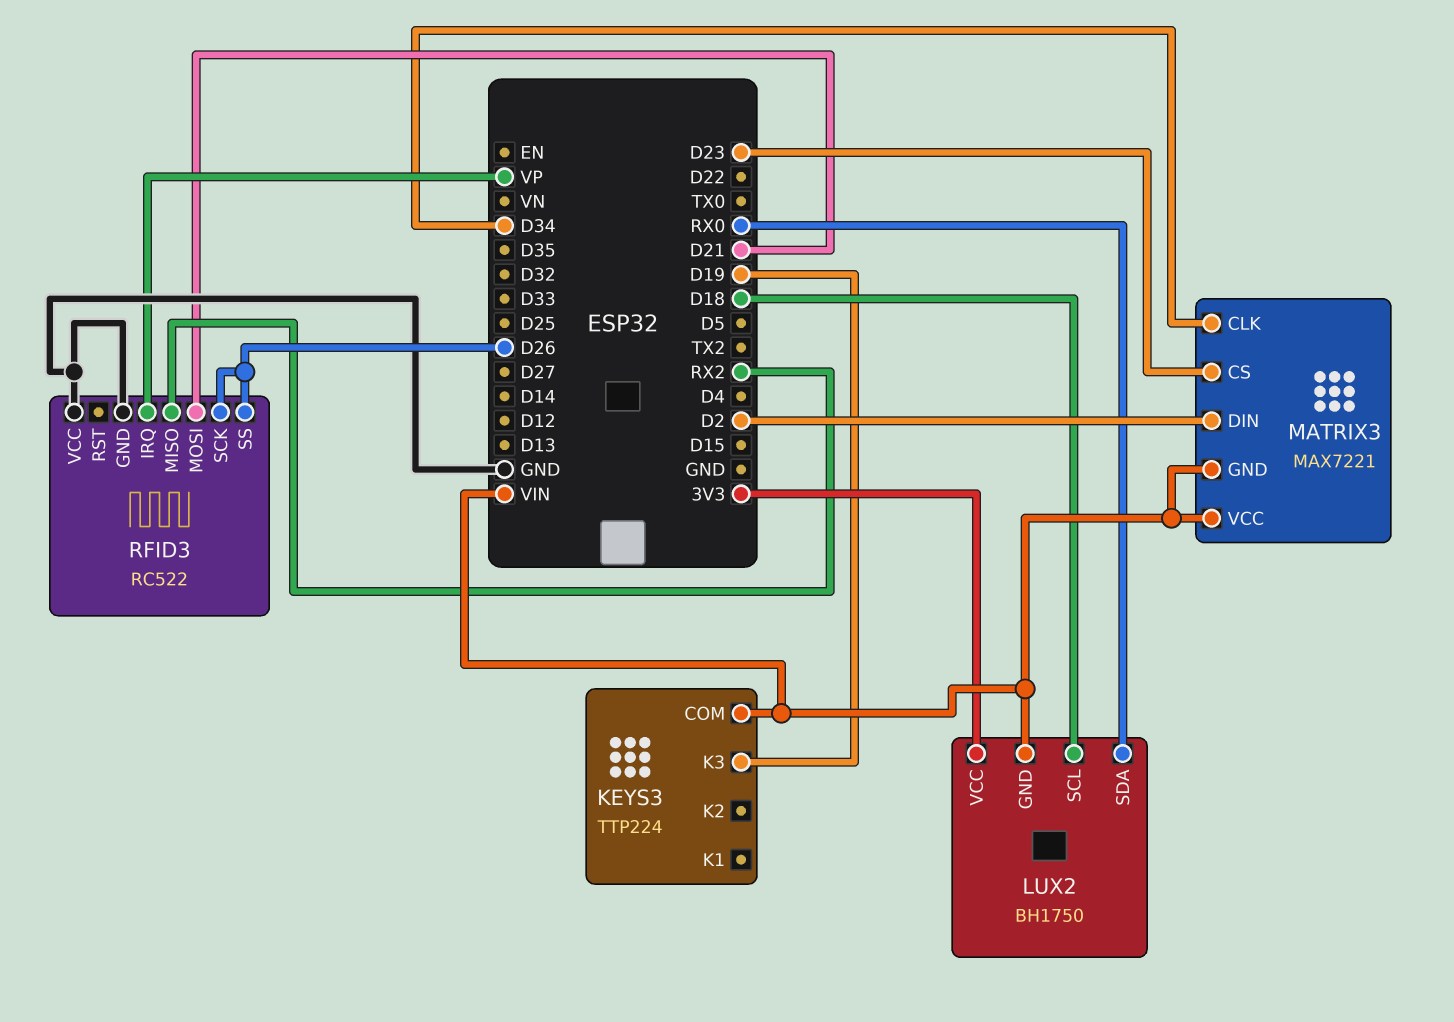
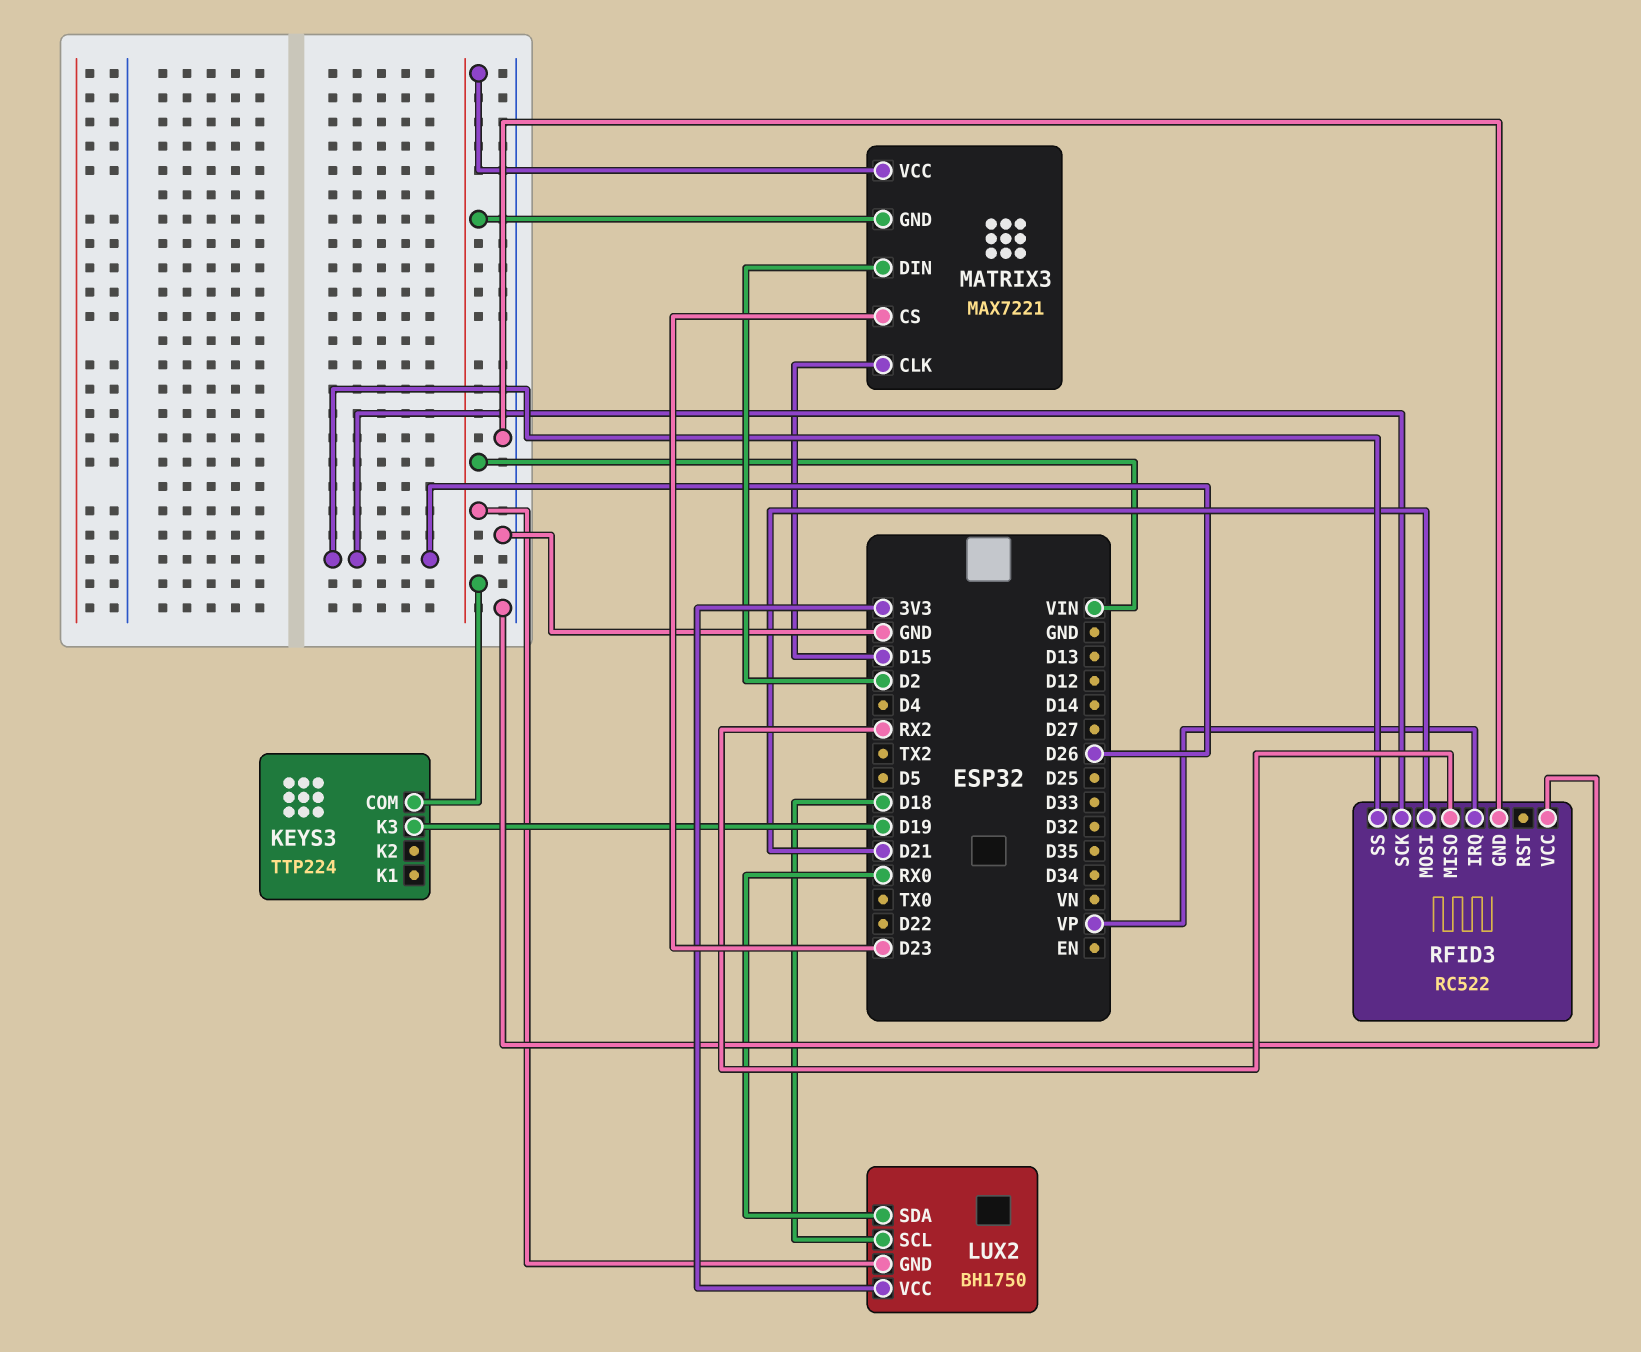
MATRIX3 pin CLK: D34 -> D15

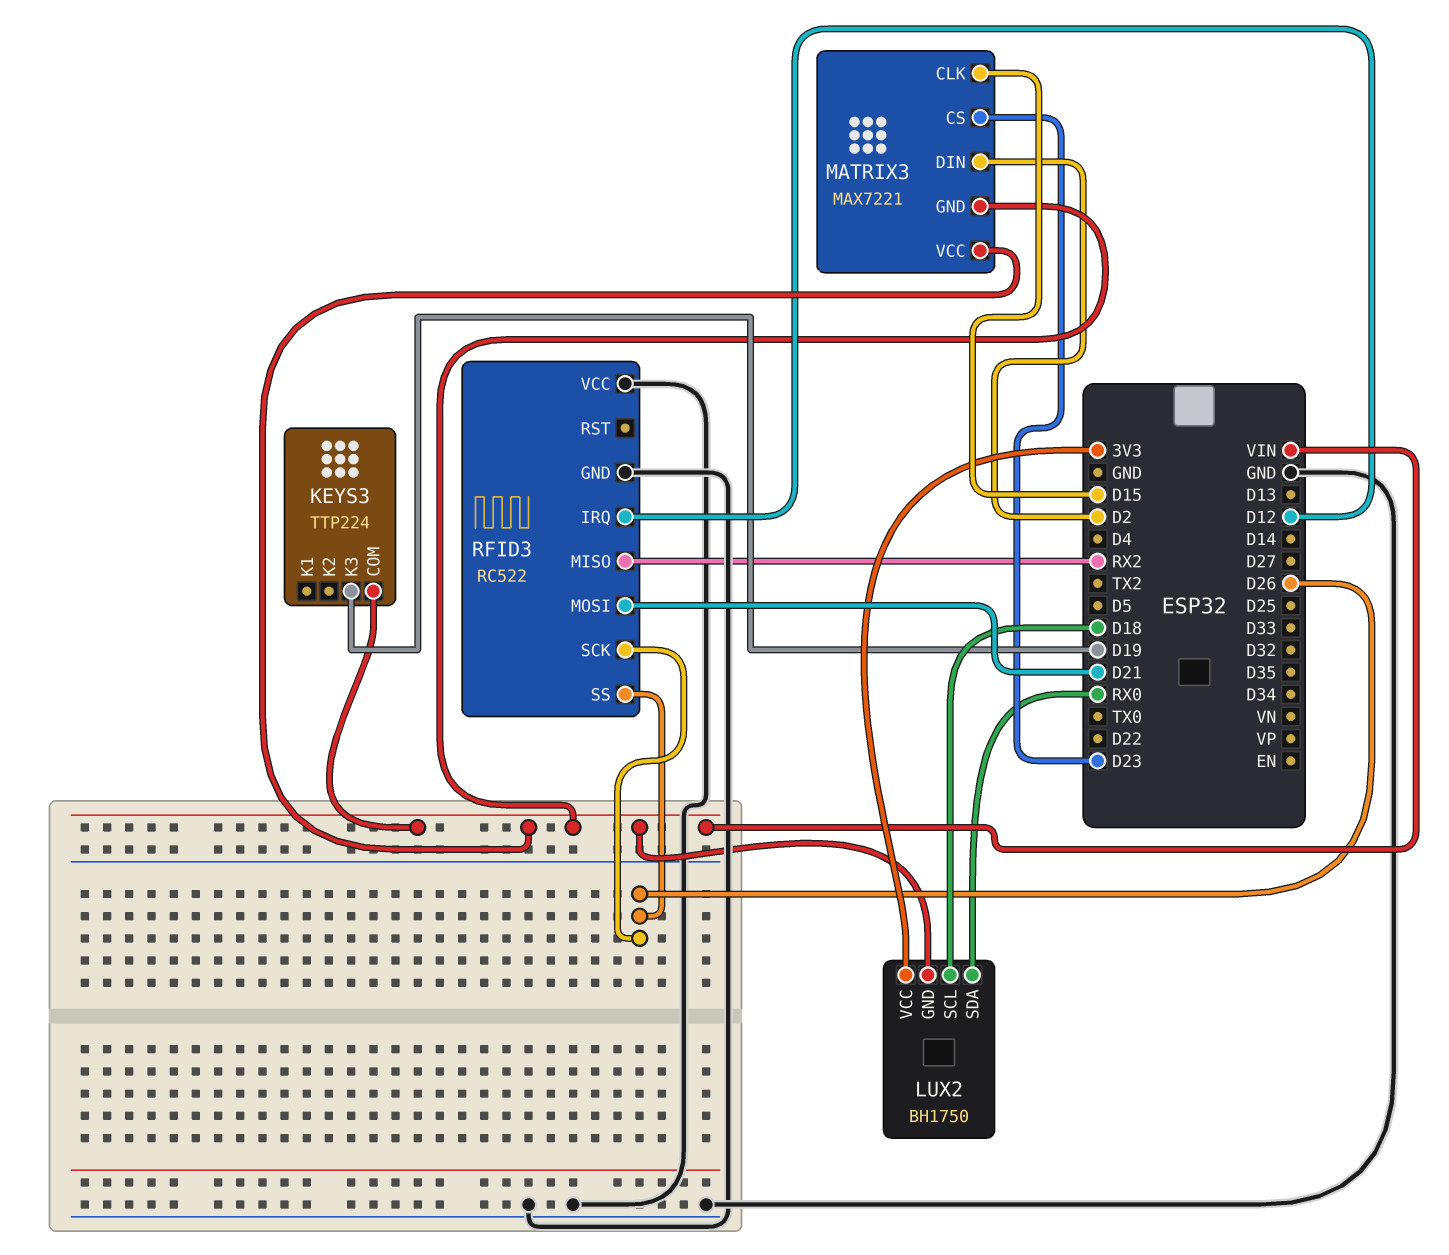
RFID3 pin IRQ: VP -> D12

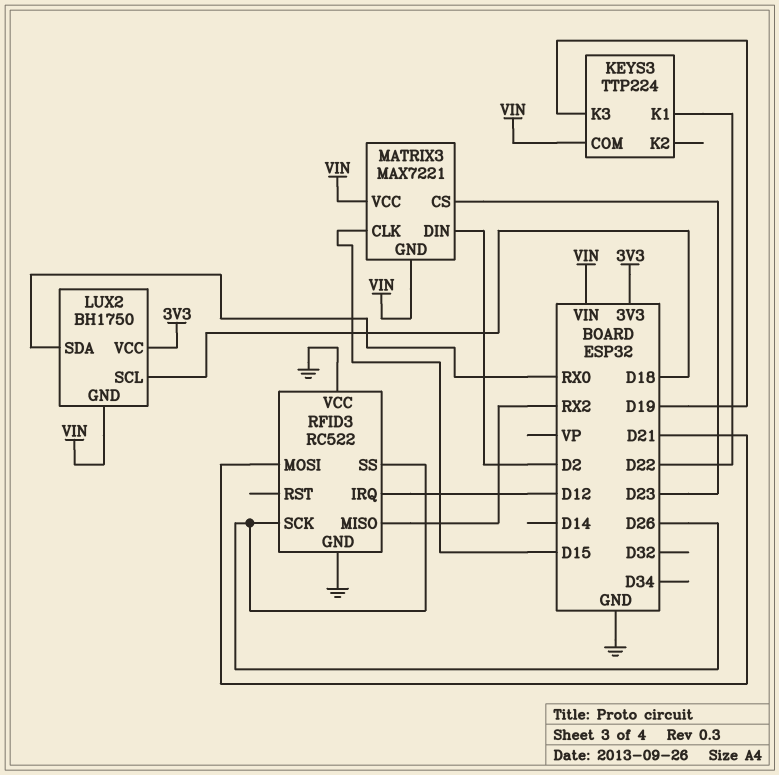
KEYS3 pin K1: none -> D22

